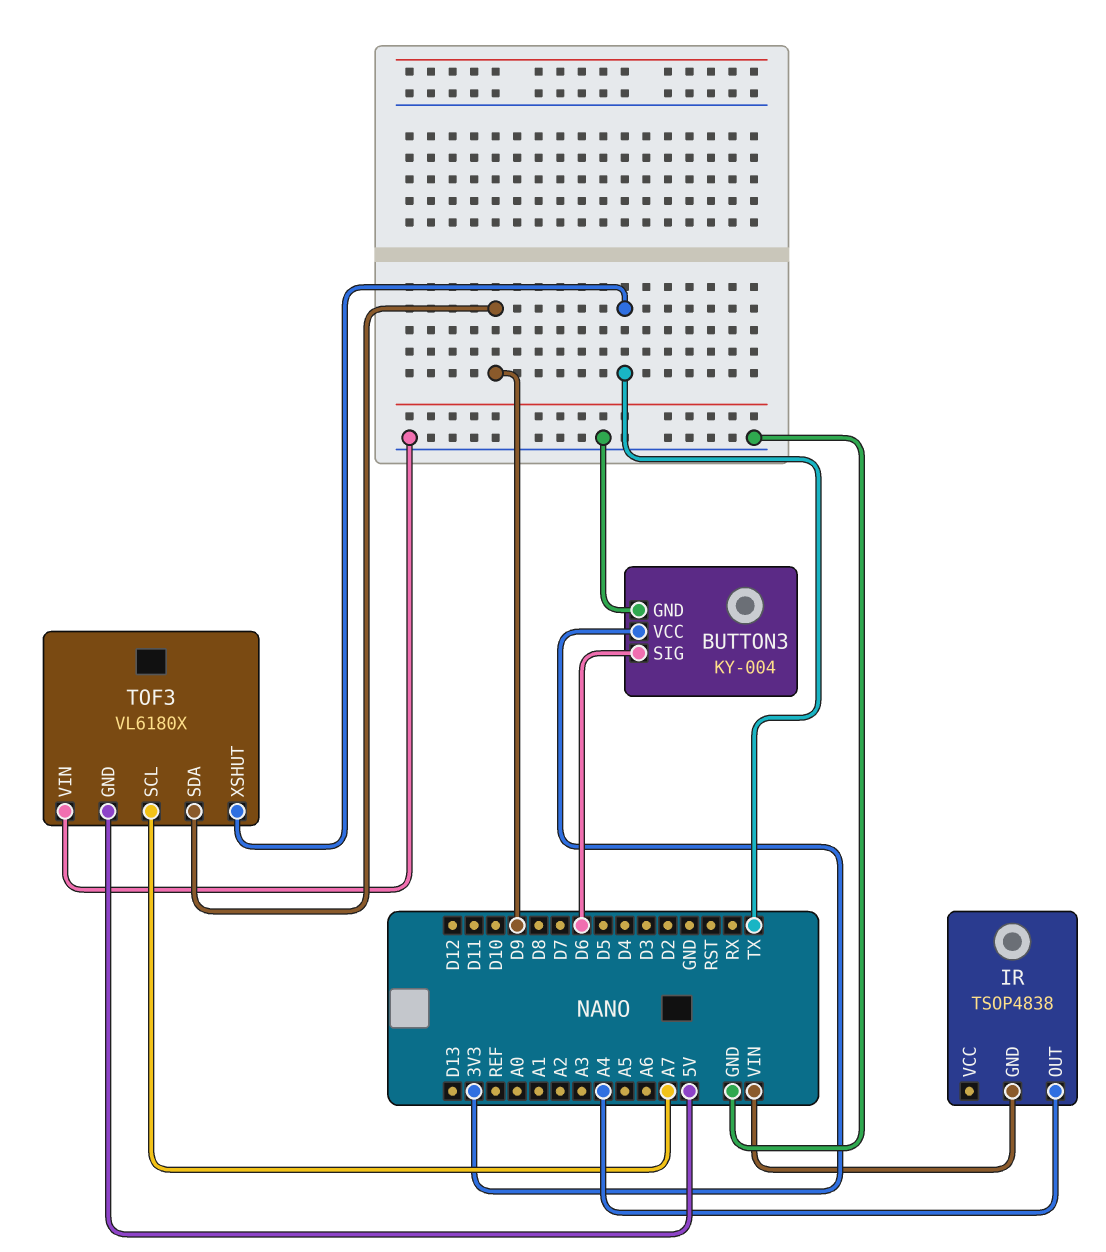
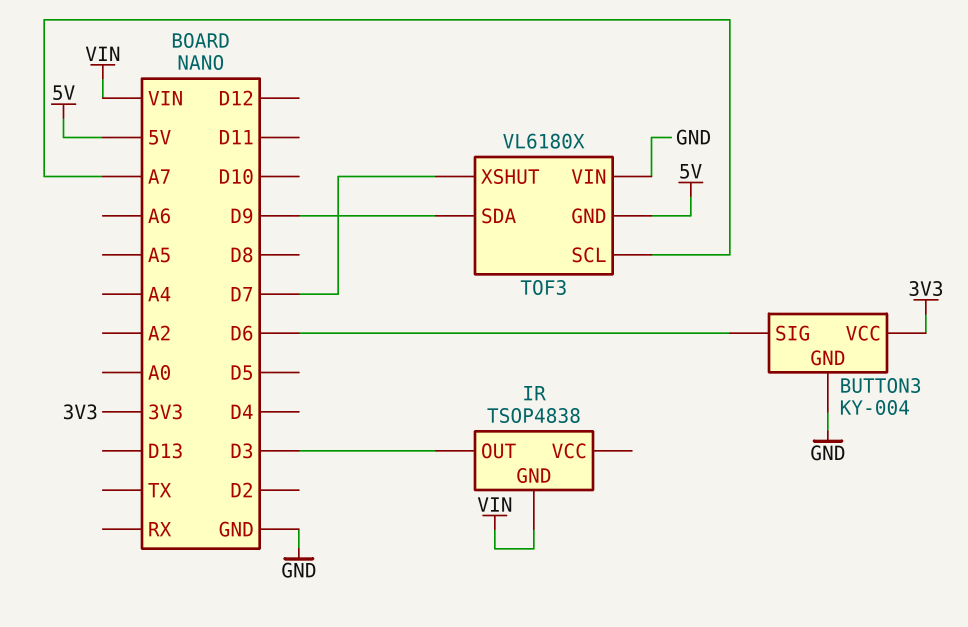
IR pin OUT: A4 -> D3
TOF3 pin XSHUT: TX -> D7

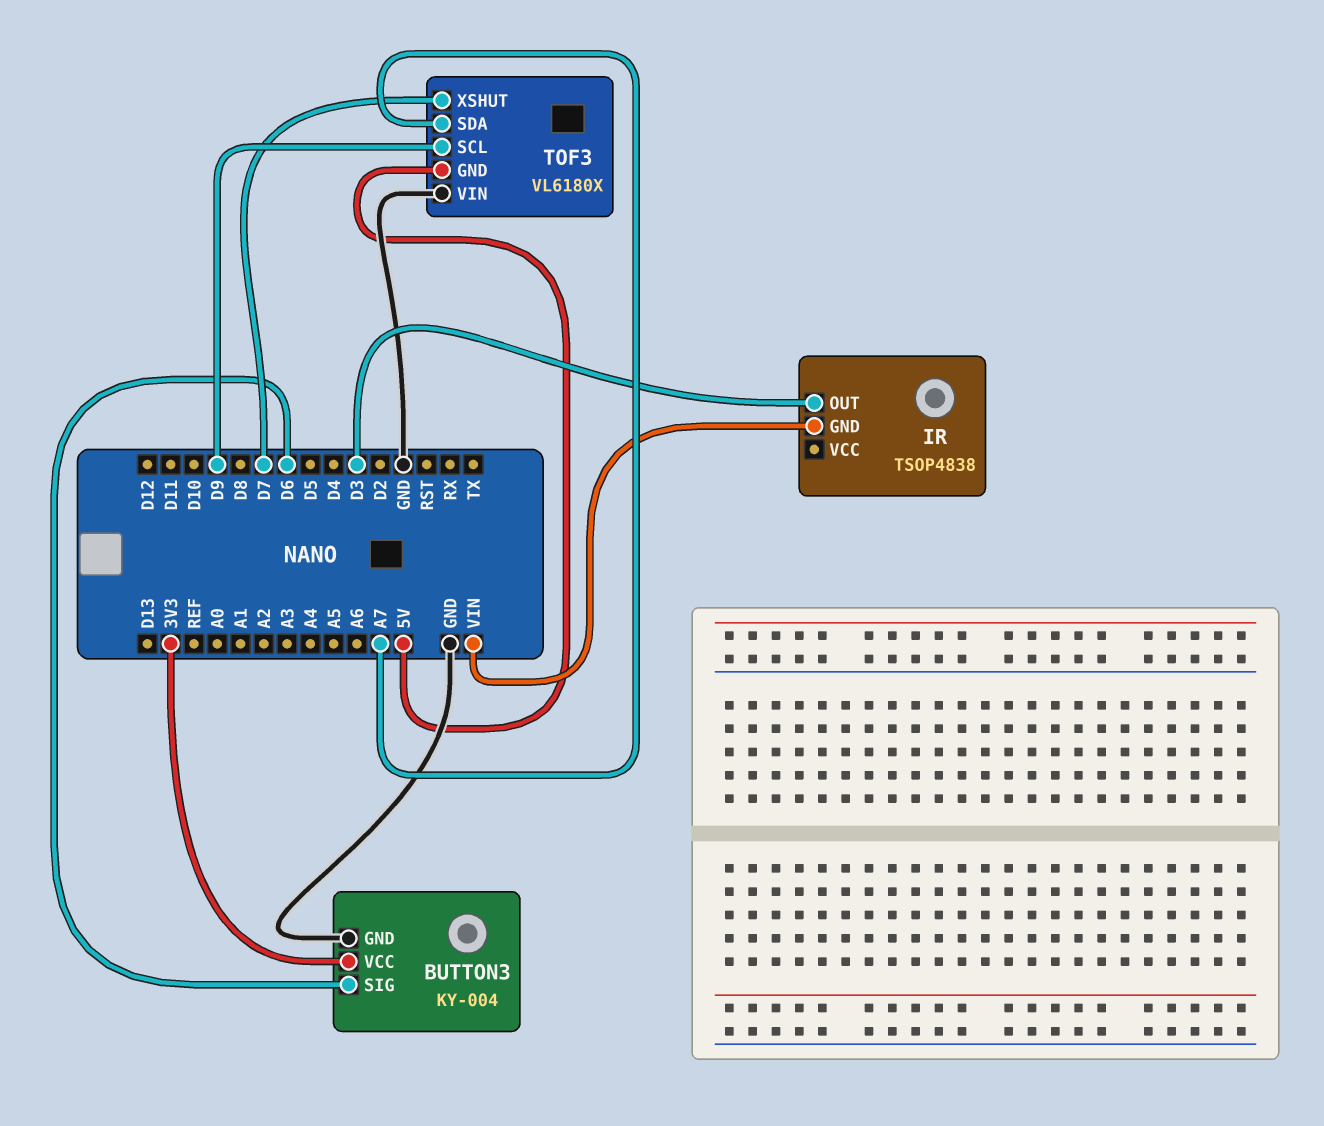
TOF3 pin SCL: A7 -> D9
TOF3 pin SDA: D9 -> A7

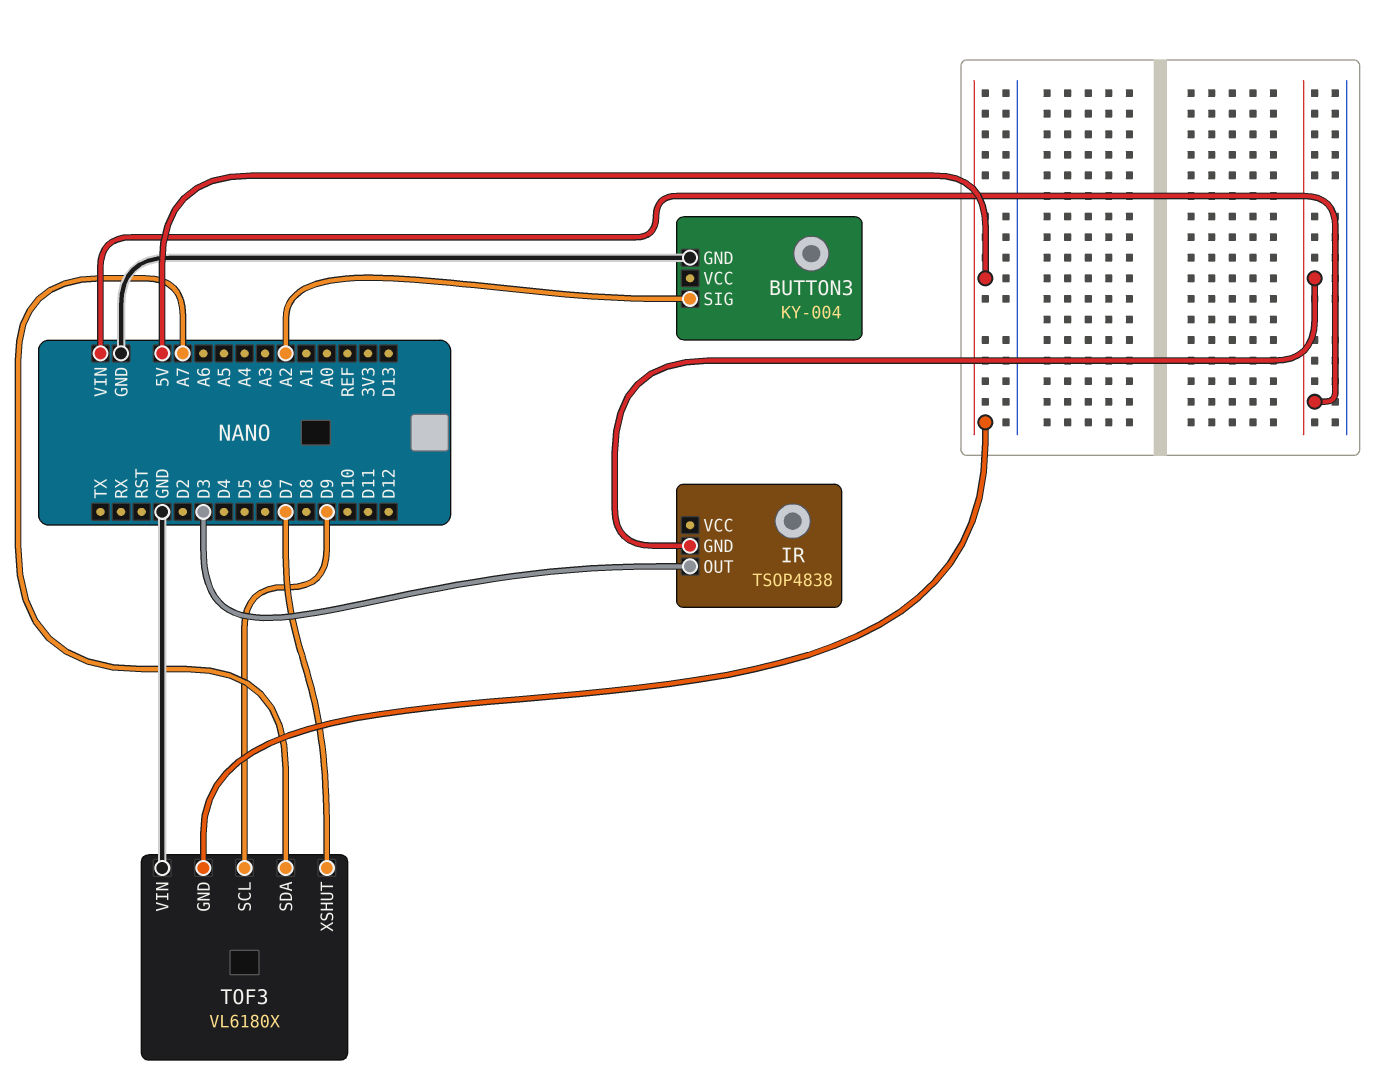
BUTTON3 pin SIG: D6 -> A2
BUTTON3 pin VCC: 3V3 -> none

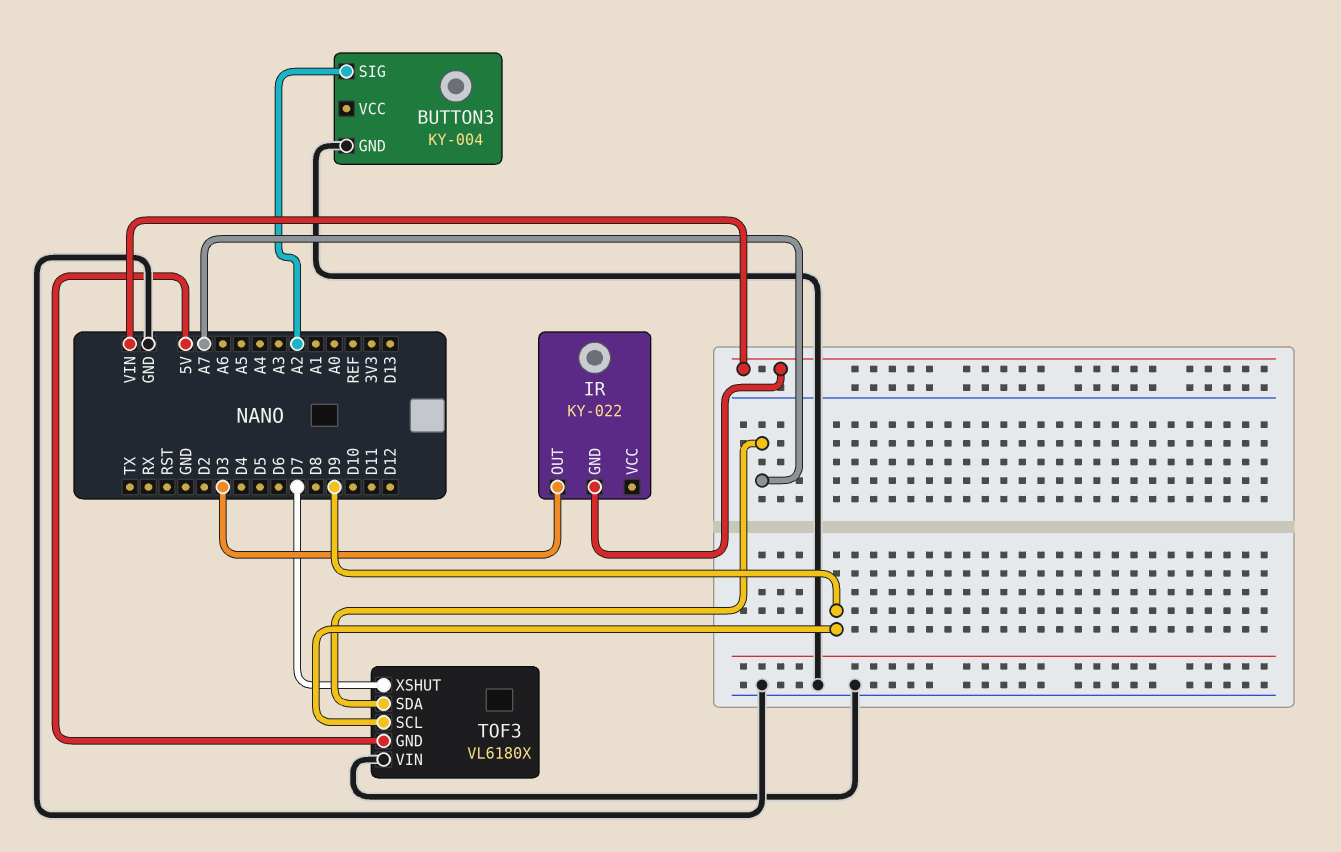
IR: TSOP4838 -> KY-022

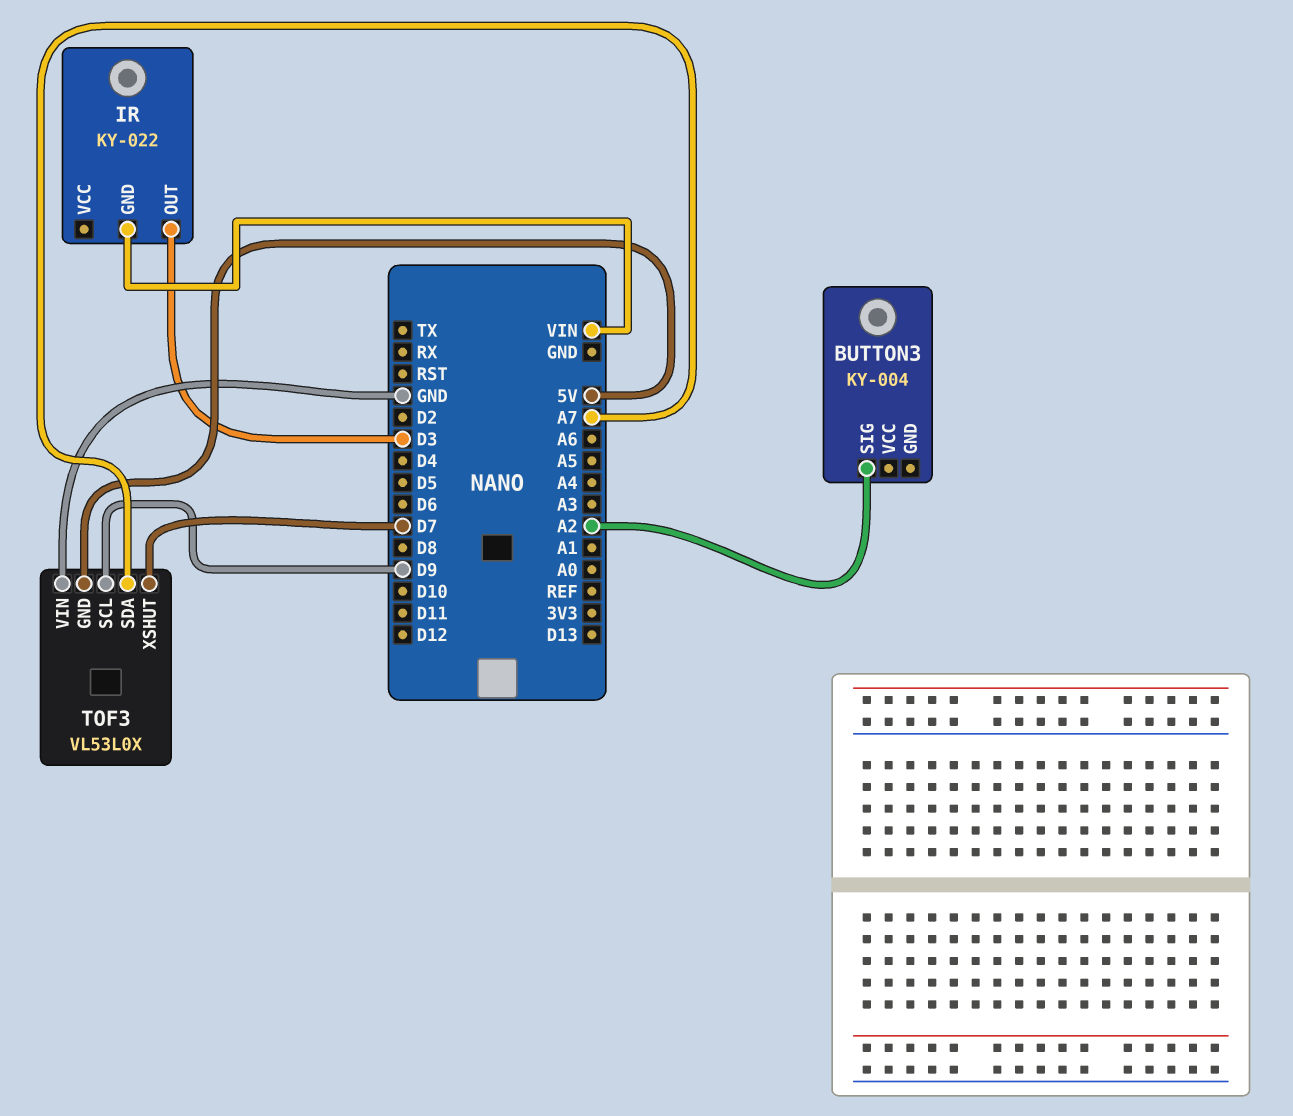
BUTTON3 pin GND: GND -> none
TOF3: VL6180X -> VL53L0X

